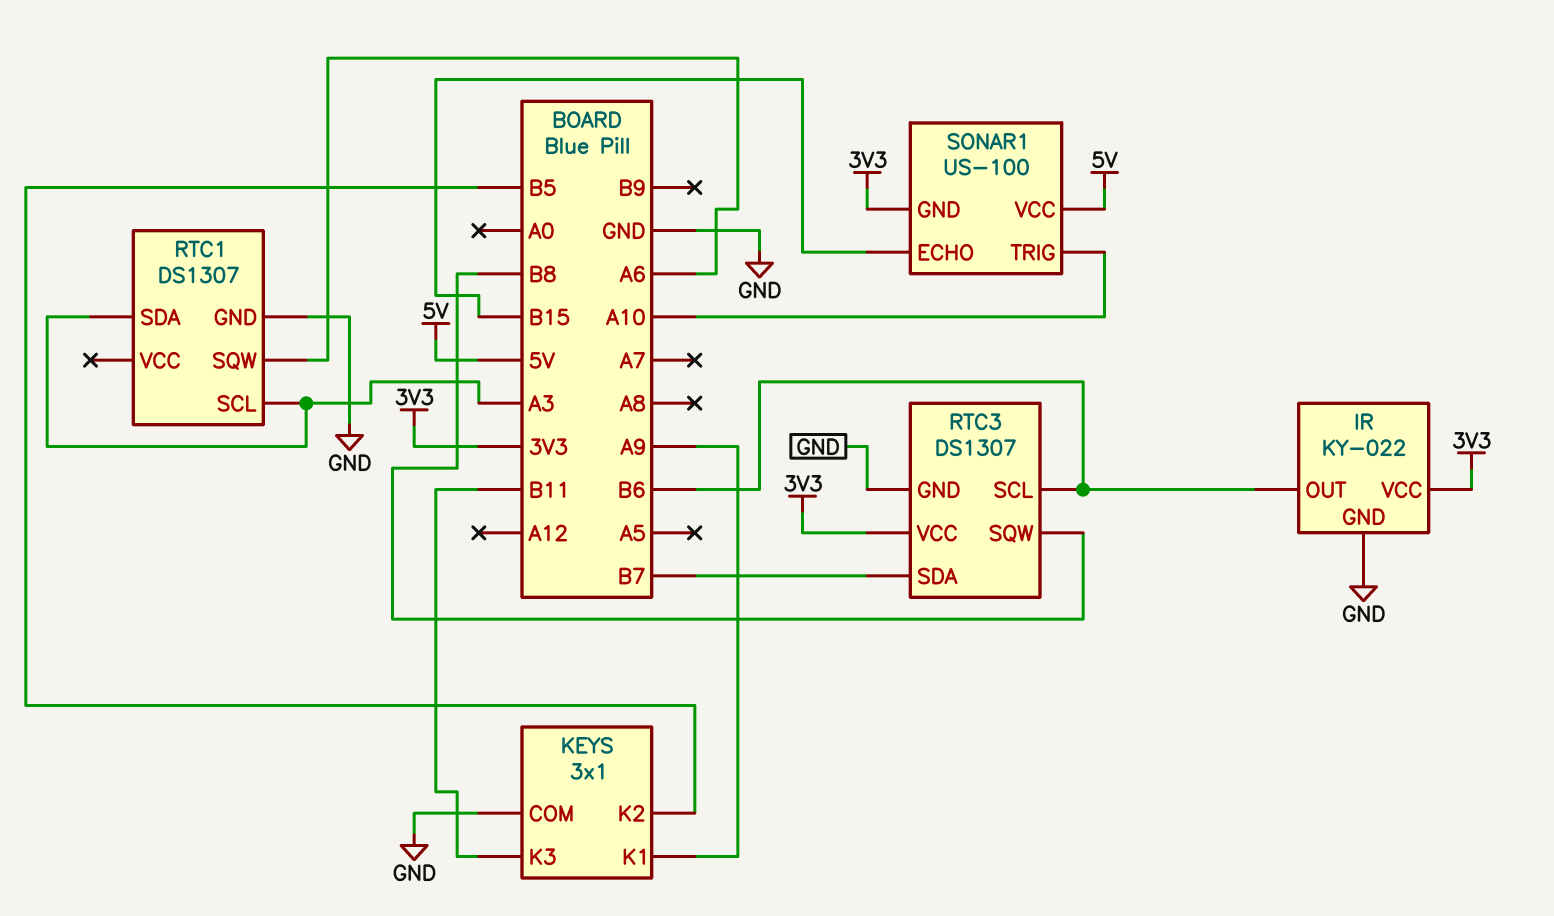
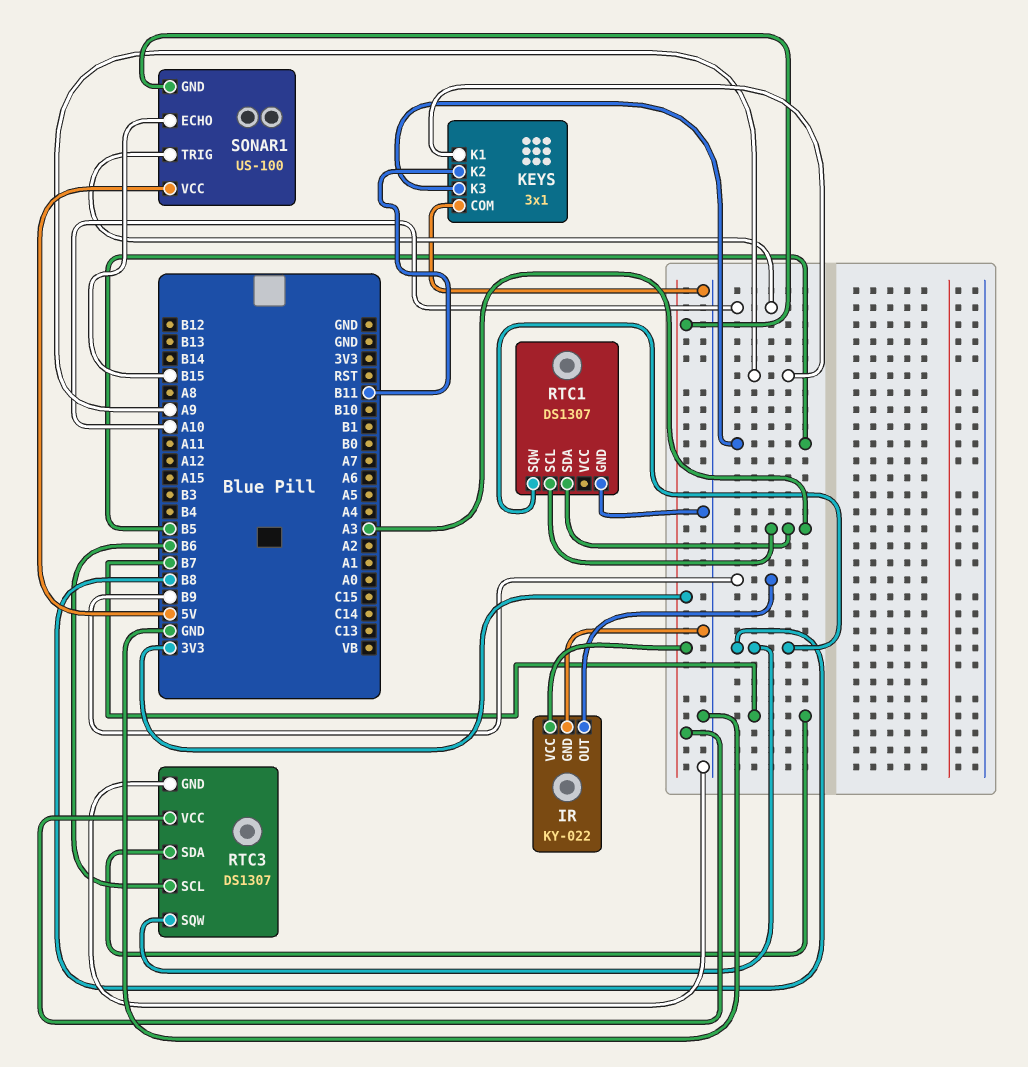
IR pin OUT: B6 -> B9
KEYS pin K2: B5 -> B11
KEYS pin K3: B11 -> B5
RTC1 pin SQW: A6 -> B8

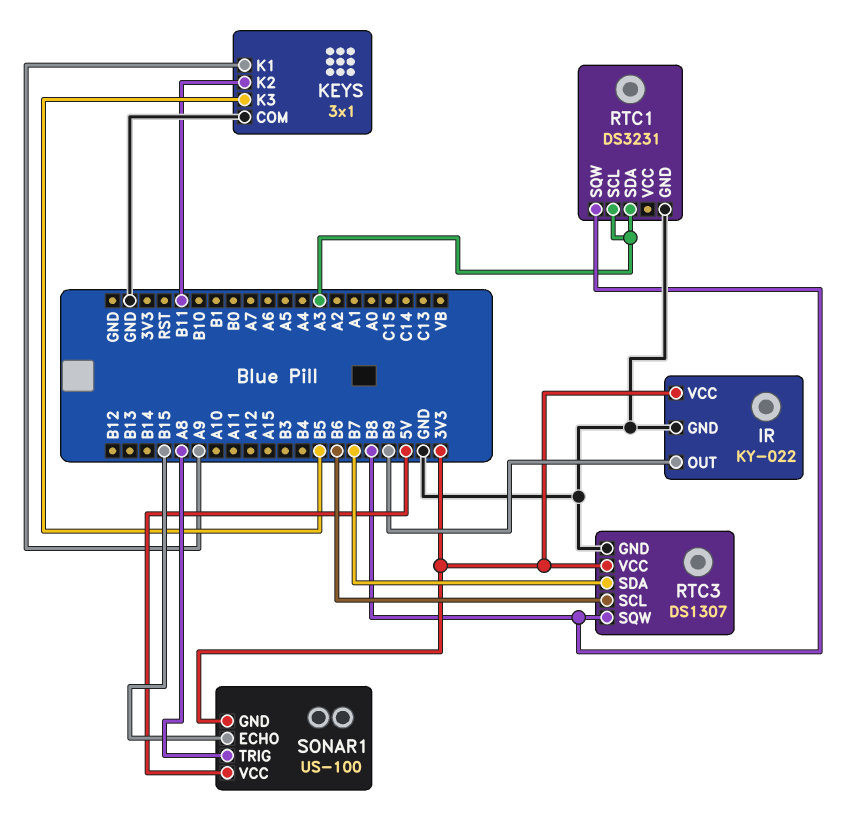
RTC1: DS1307 -> DS3231
SONAR1 pin TRIG: A10 -> A8

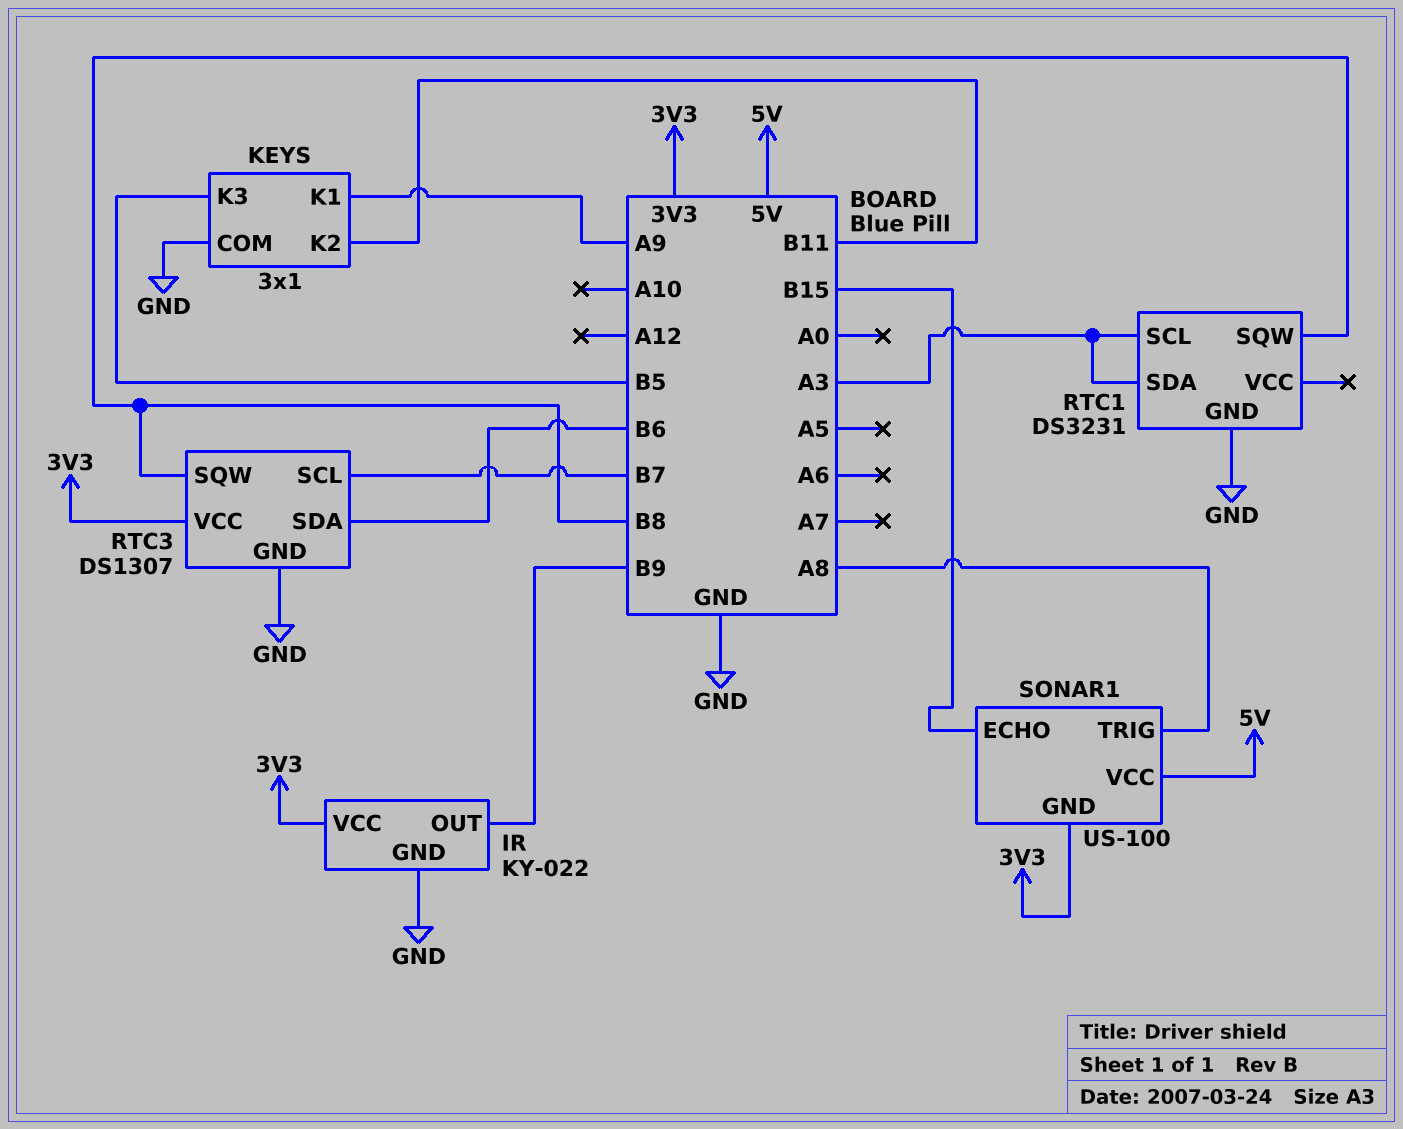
RTC3 pin SCL: B6 -> B7
RTC3 pin SDA: B7 -> B6

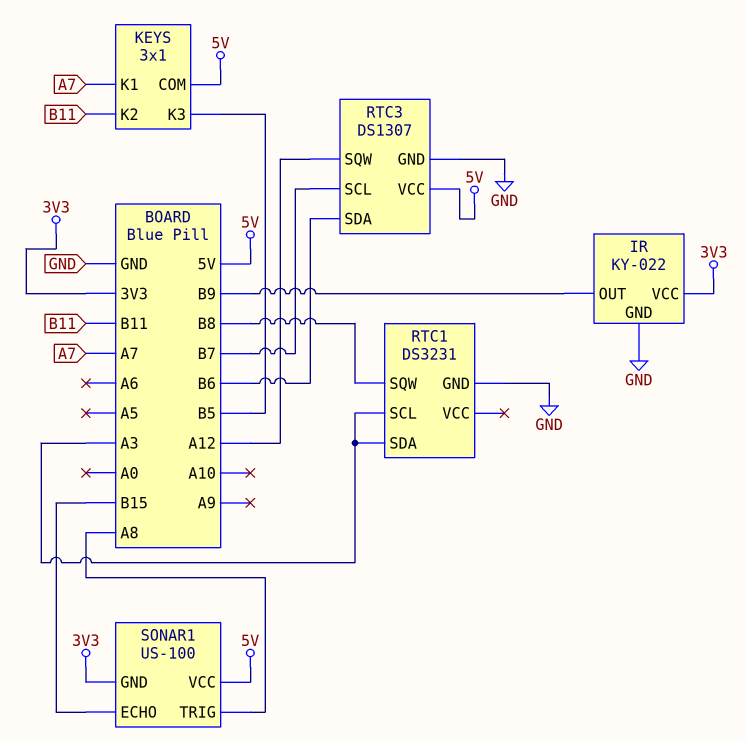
KEYS pin COM: GND -> 5V
KEYS pin K1: A9 -> A7
RTC3 pin SQW: B8 -> A12
RTC3 pin VCC: 3V3 -> 5V

